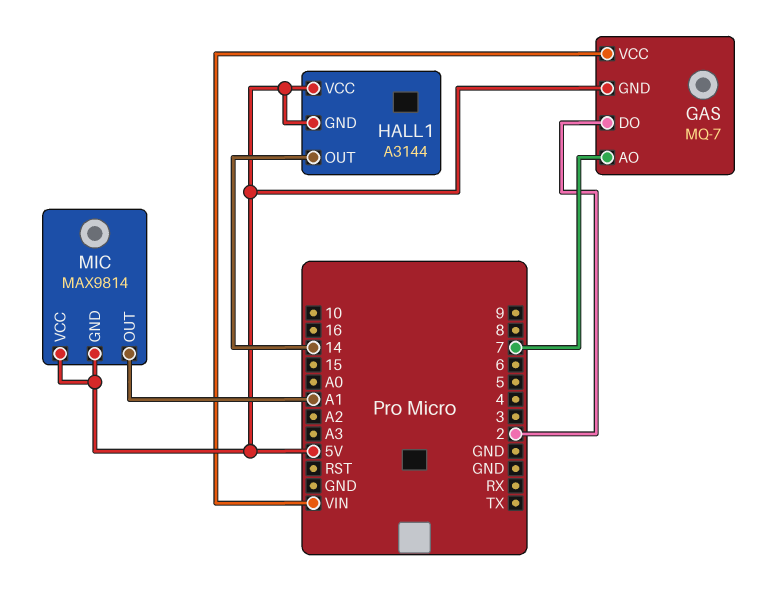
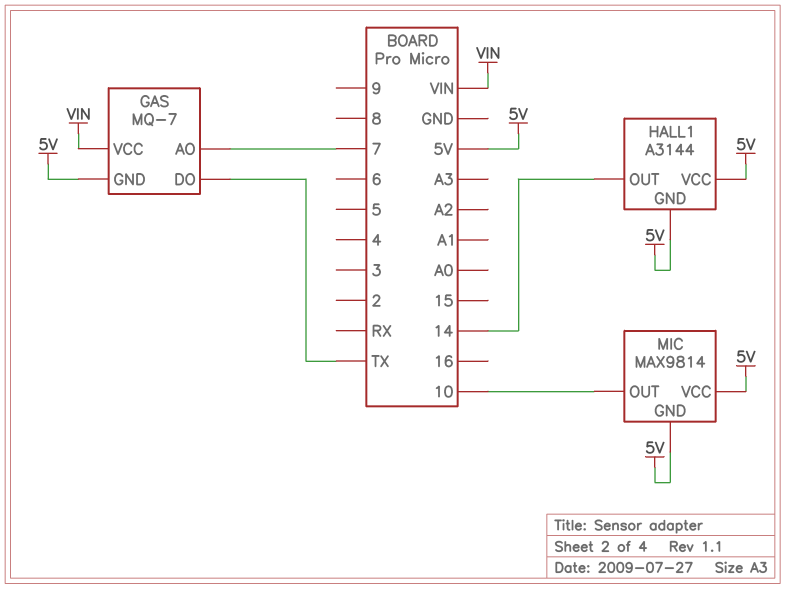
GAS pin DO: 2 -> TX
MIC pin OUT: A1 -> 10

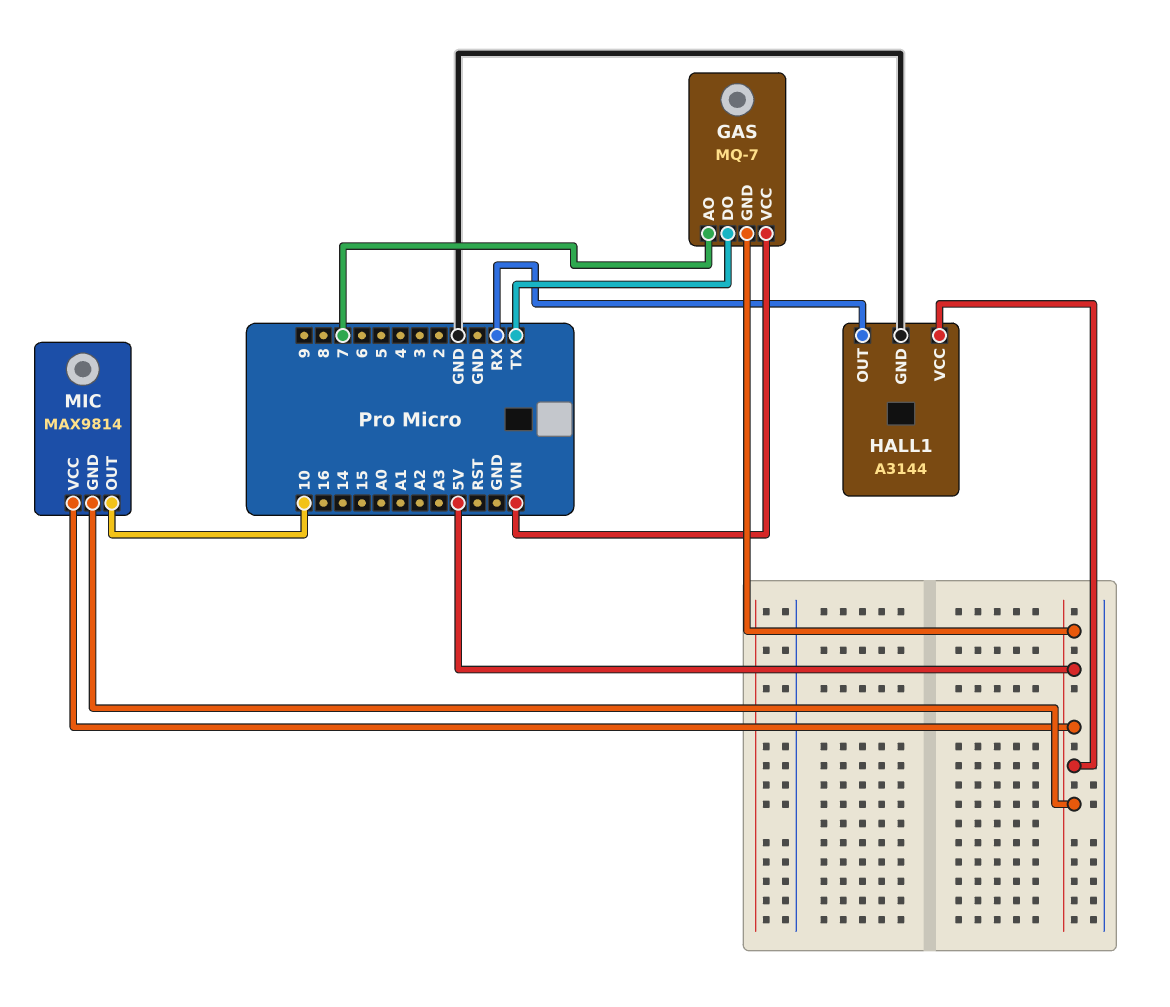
HALL1 pin GND: 5V -> GND
HALL1 pin OUT: 14 -> RX

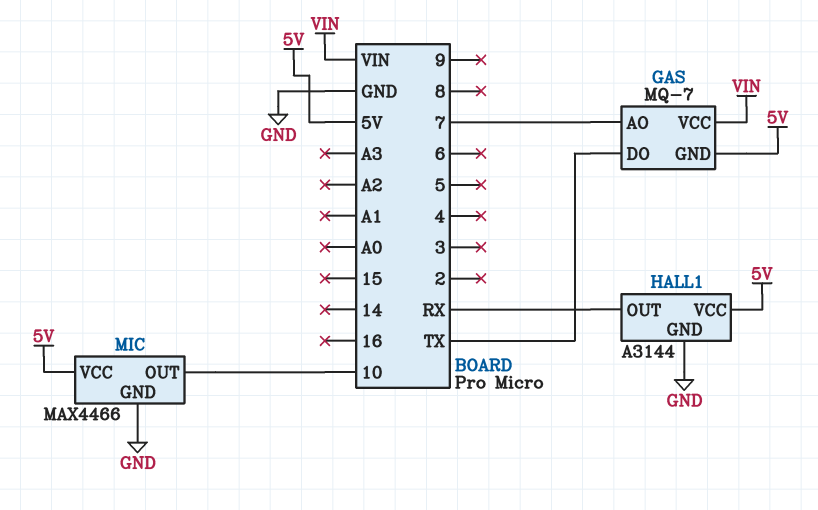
MIC: MAX9814 -> MAX4466
MIC pin GND: 5V -> GND

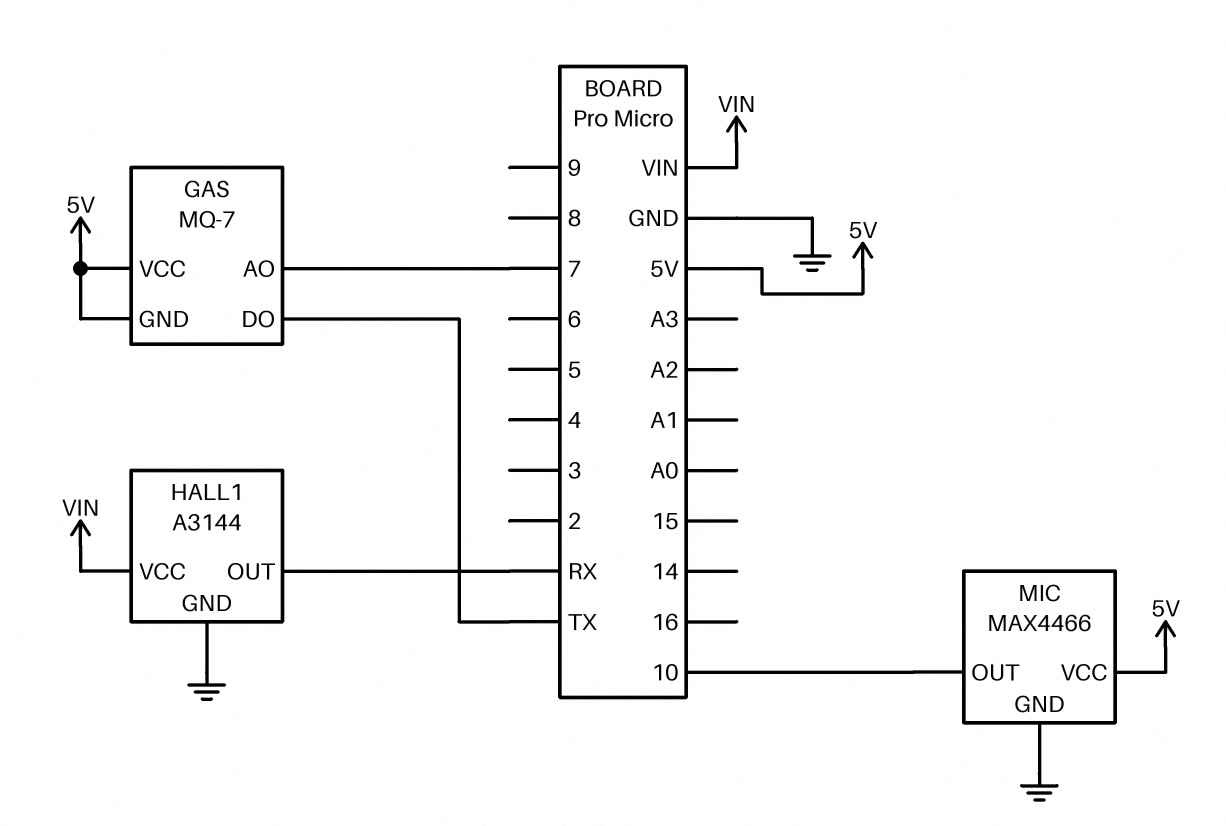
GAS pin VCC: VIN -> 5V
HALL1 pin VCC: 5V -> VIN

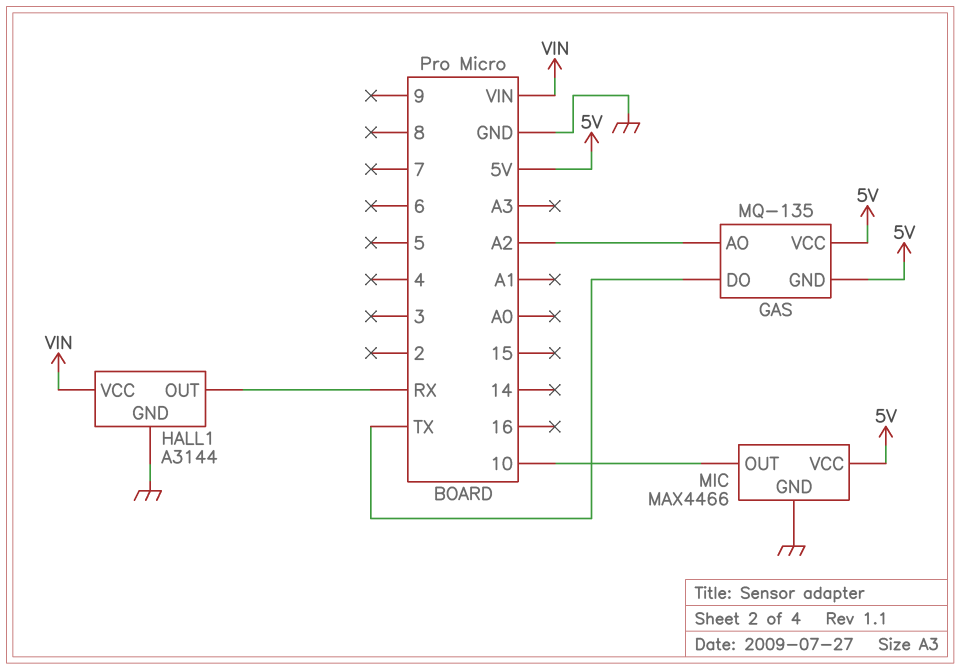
GAS: MQ-7 -> MQ-135
GAS pin AO: 7 -> A2

